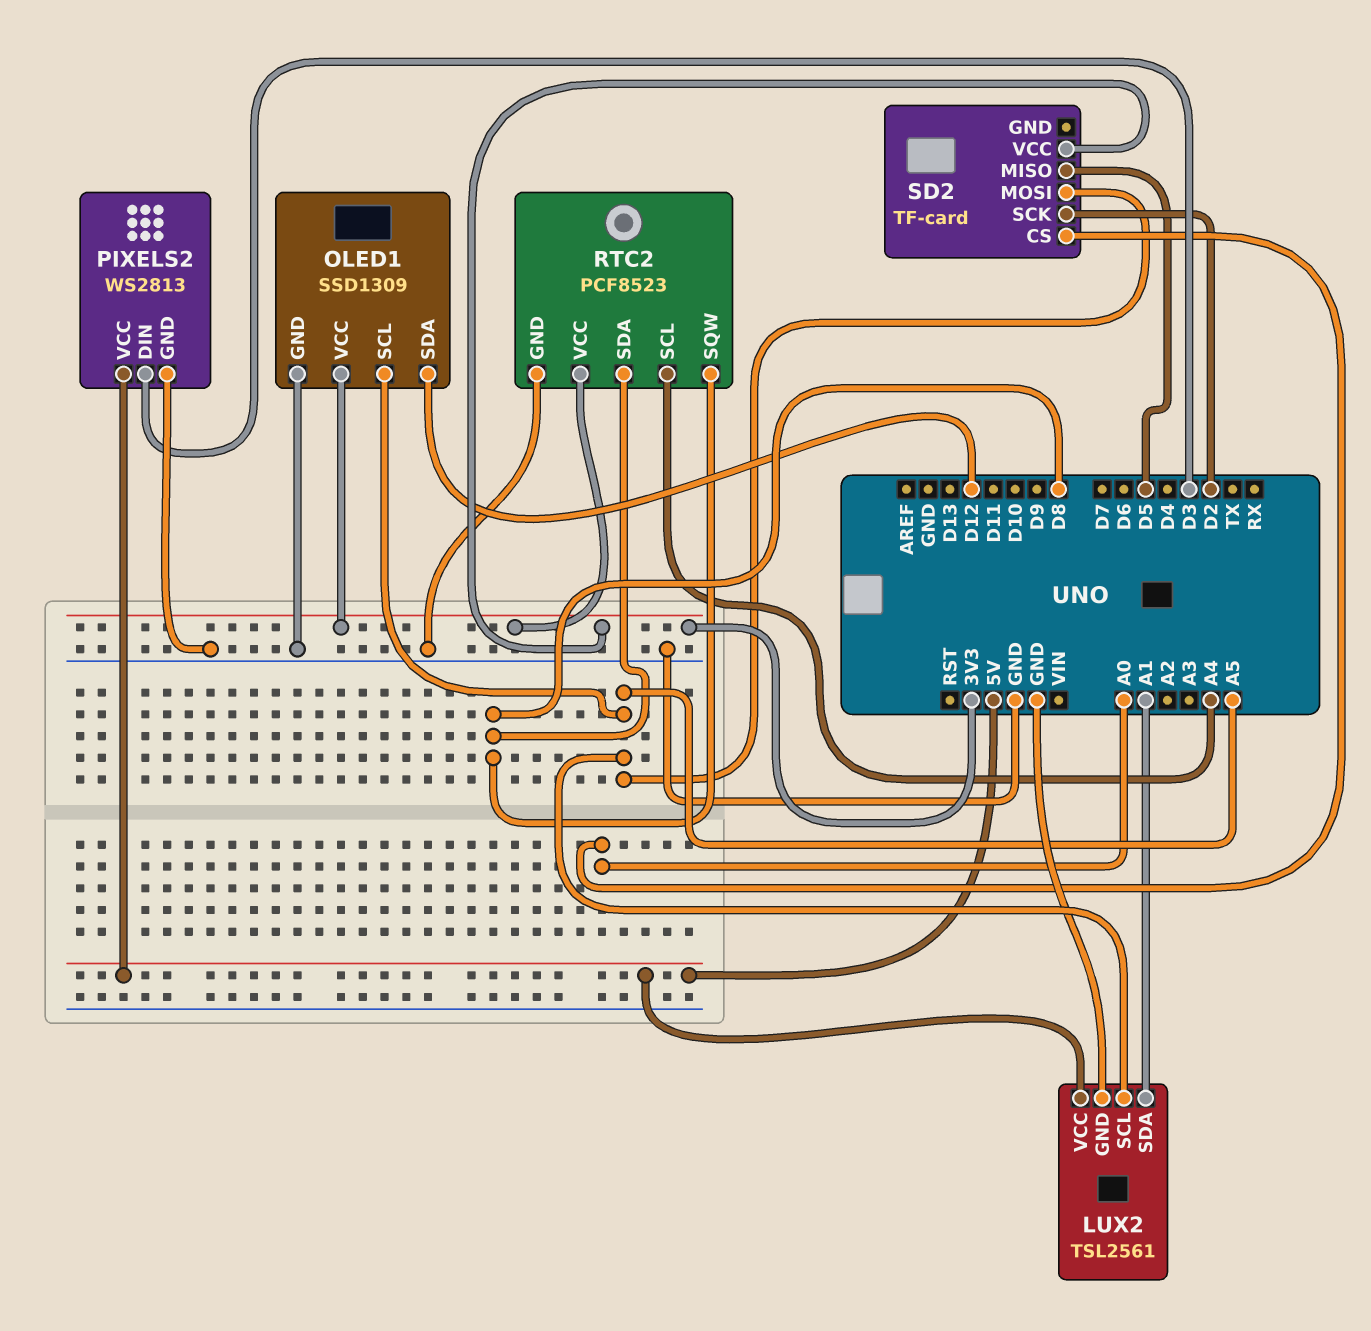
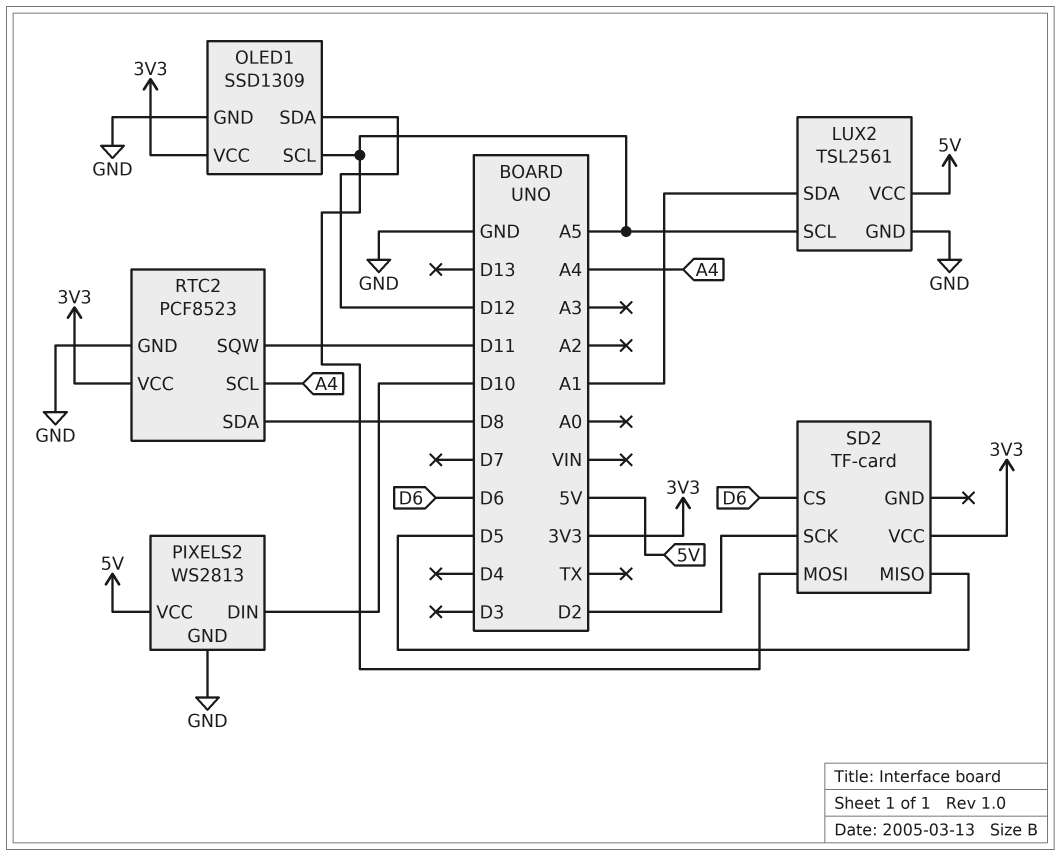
PIXELS2 pin DIN: D3 -> D10
RTC2 pin SQW: D8 -> D11
SD2 pin CS: A0 -> D6

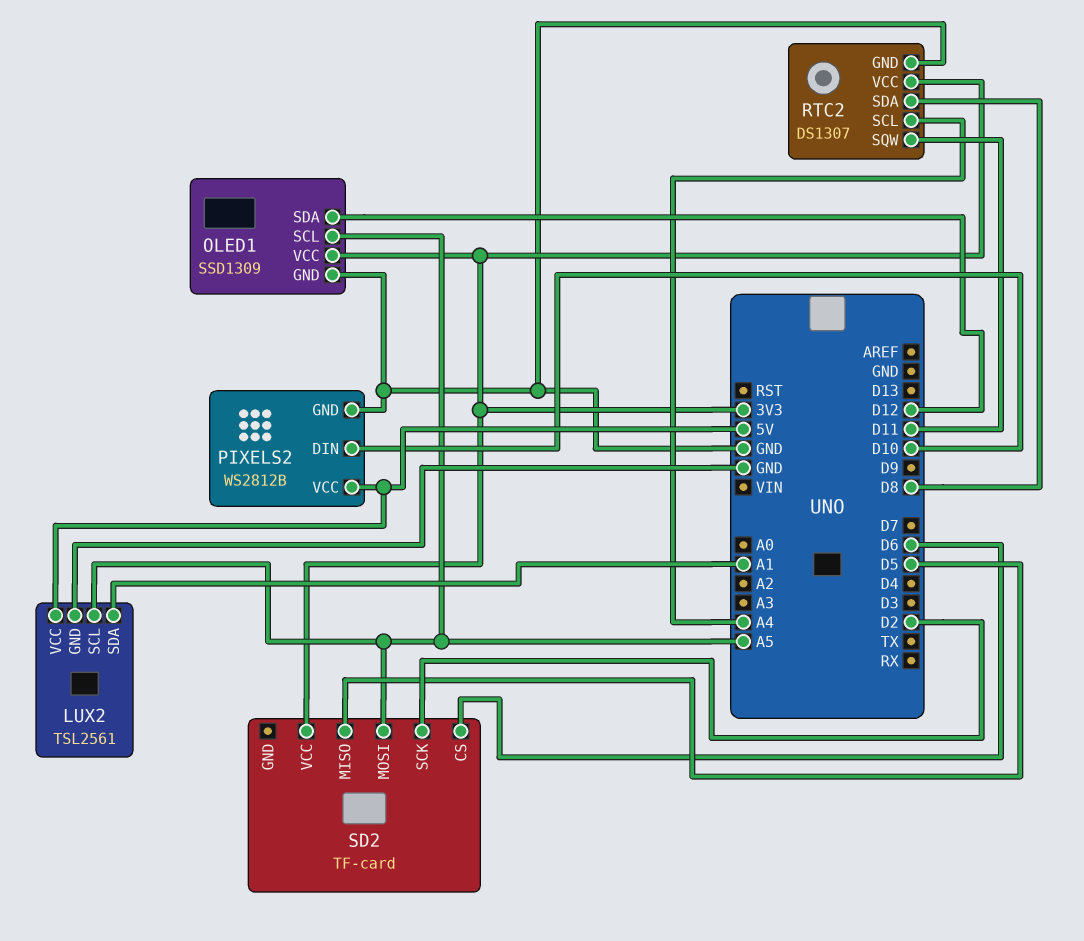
PIXELS2: WS2813 -> WS2812B
RTC2: PCF8523 -> DS1307

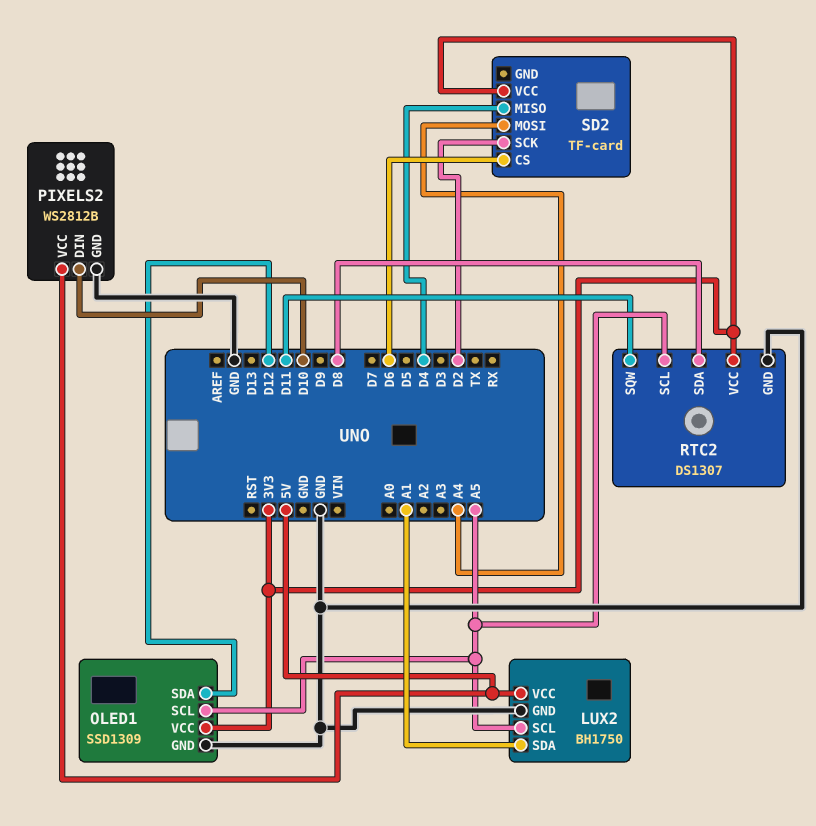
LUX2: TSL2561 -> BH1750
RTC2 pin SCL: A4 -> A5
SD2 pin MISO: D5 -> D4
SD2 pin MOSI: A5 -> A4

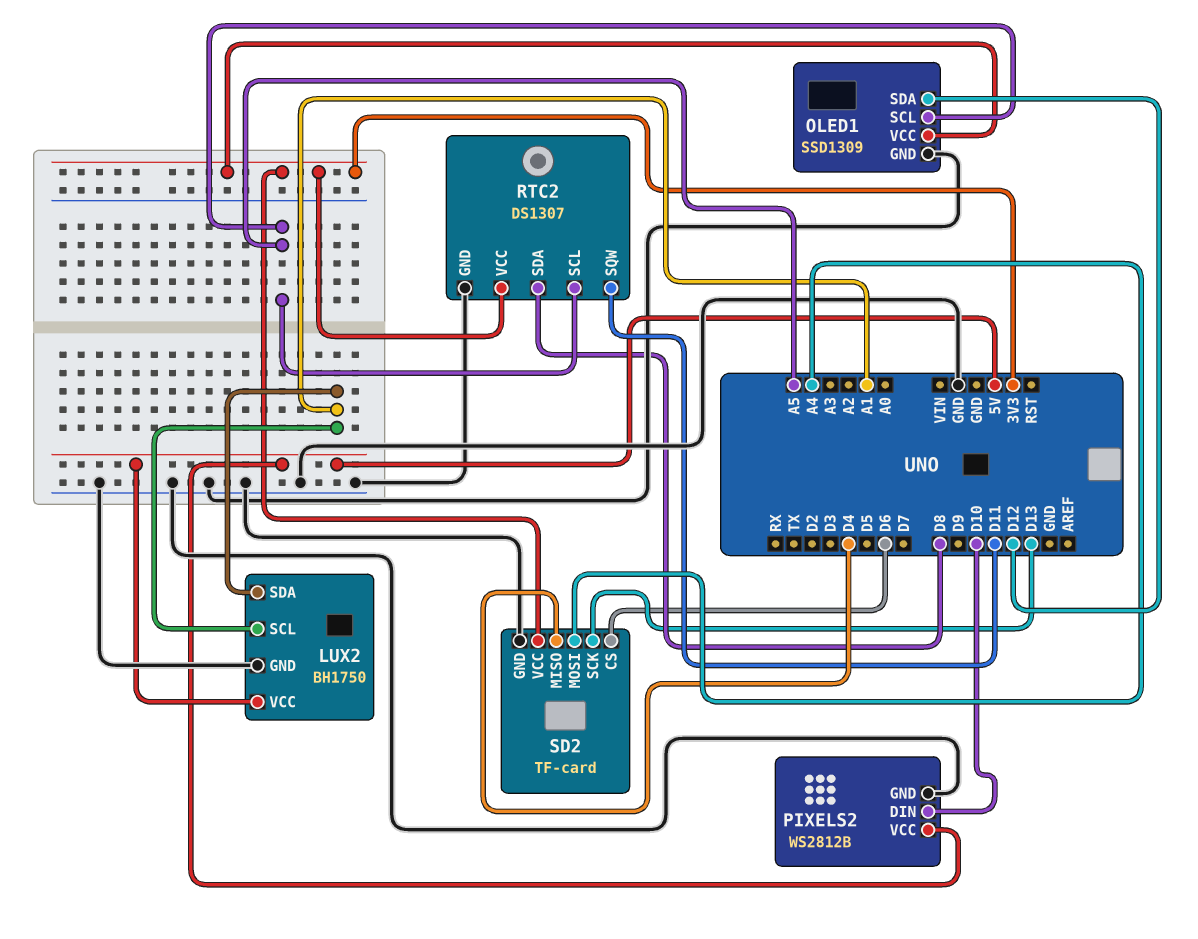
LUX2 pin SCL: A5 -> A1
SD2 pin GND: none -> GND
SD2 pin SCK: D2 -> D13

